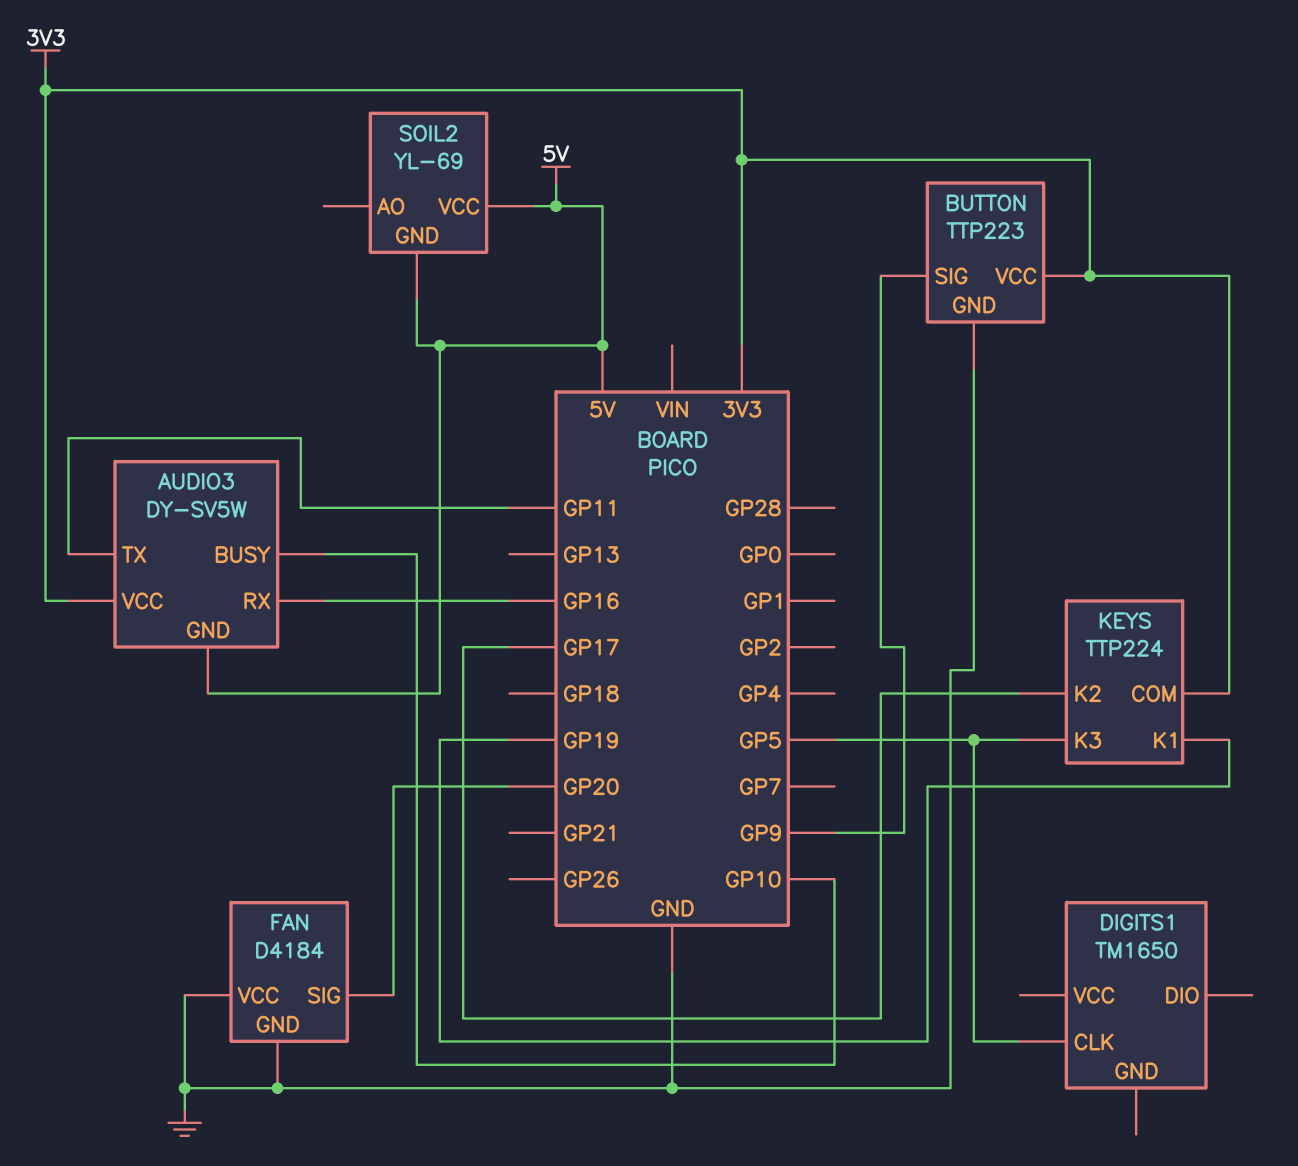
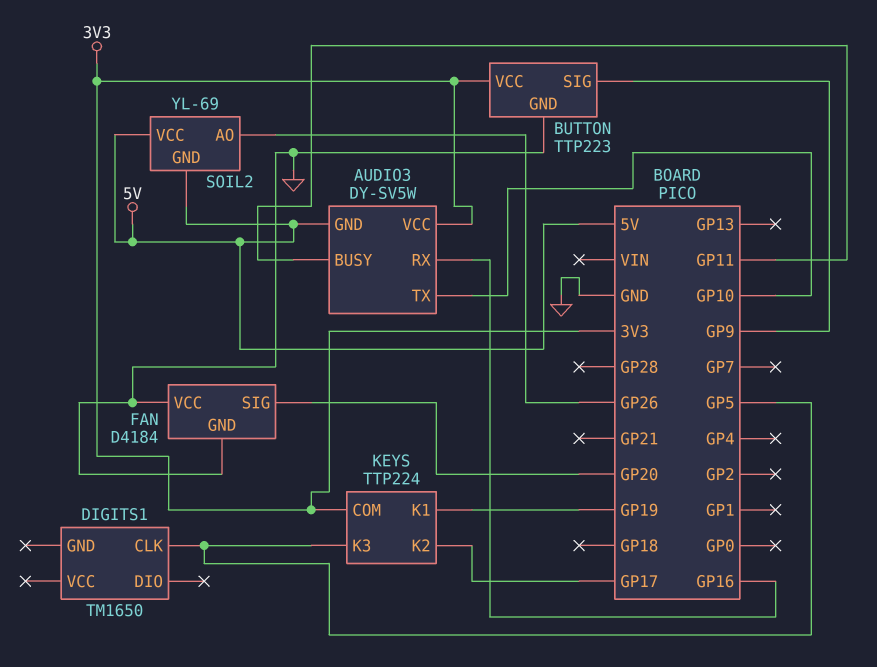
AUDIO3 pin BUSY: GP10 -> GP11
AUDIO3 pin TX: GP11 -> GP10
SOIL2 pin AO: none -> GP26

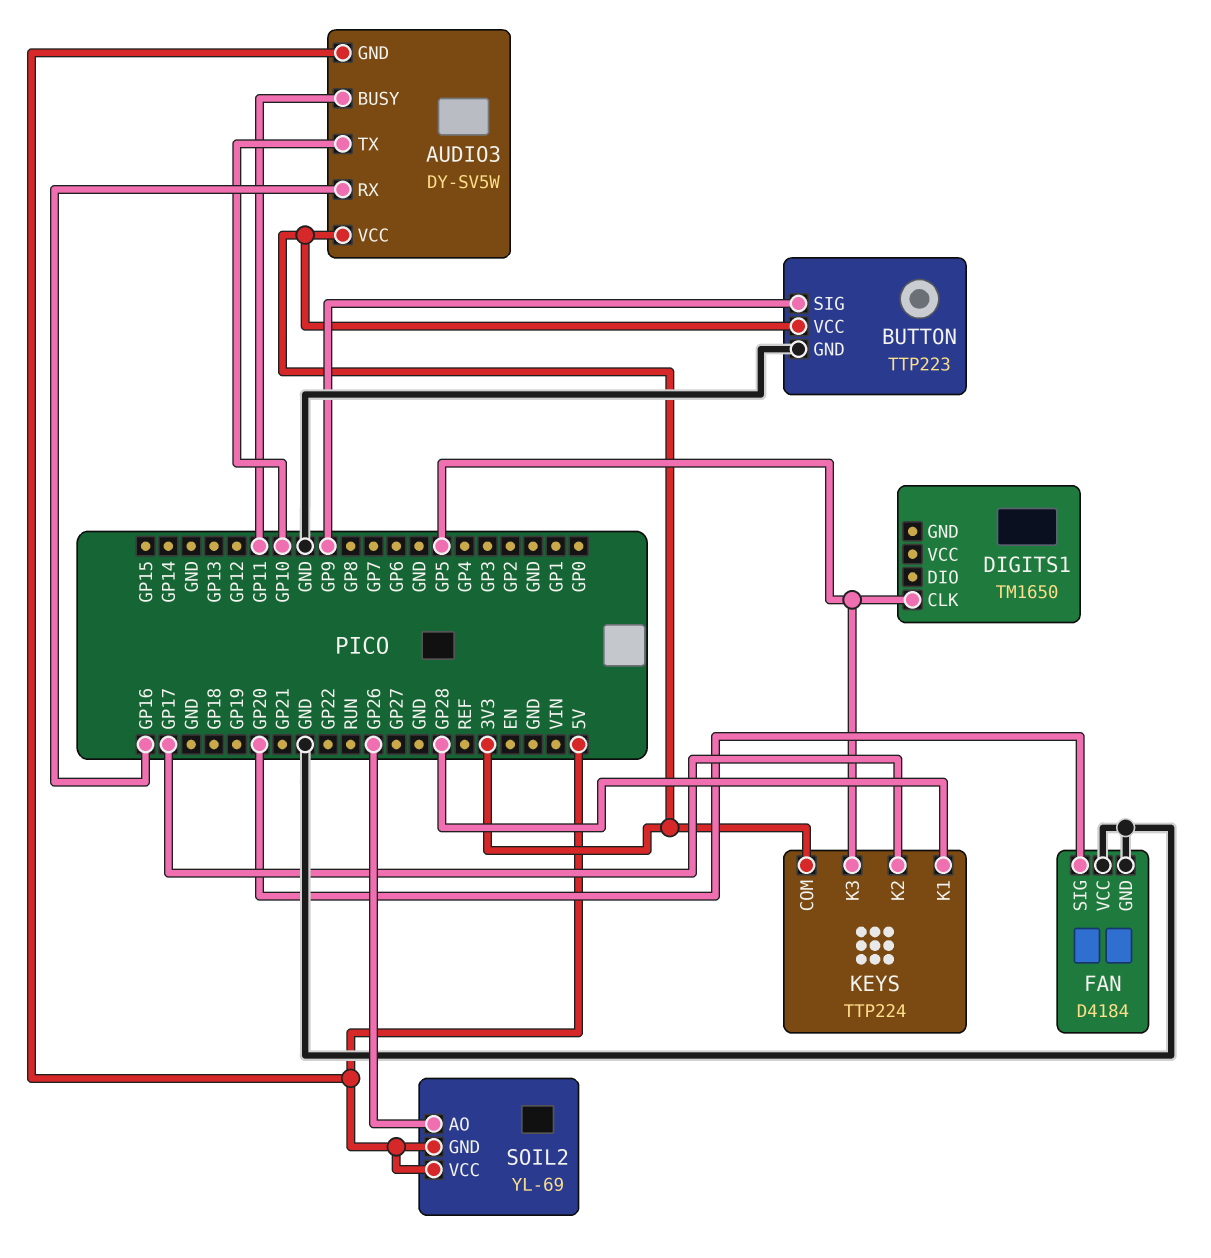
KEYS pin K1: GP19 -> GP28

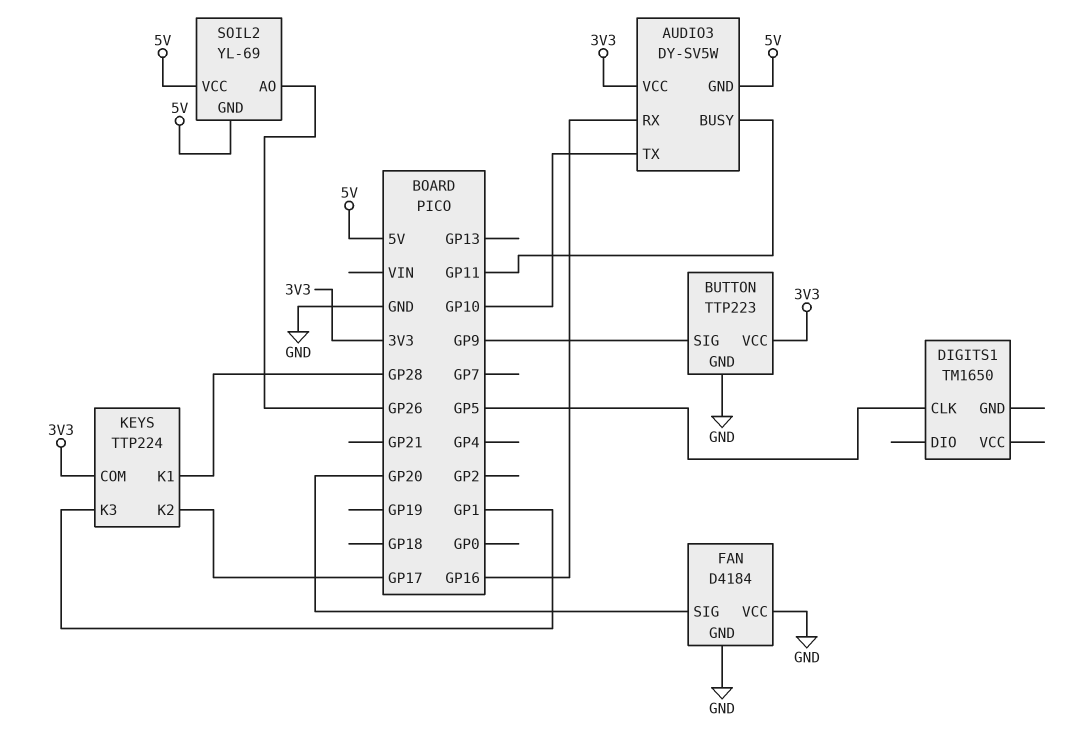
KEYS pin K3: GP5 -> GP1

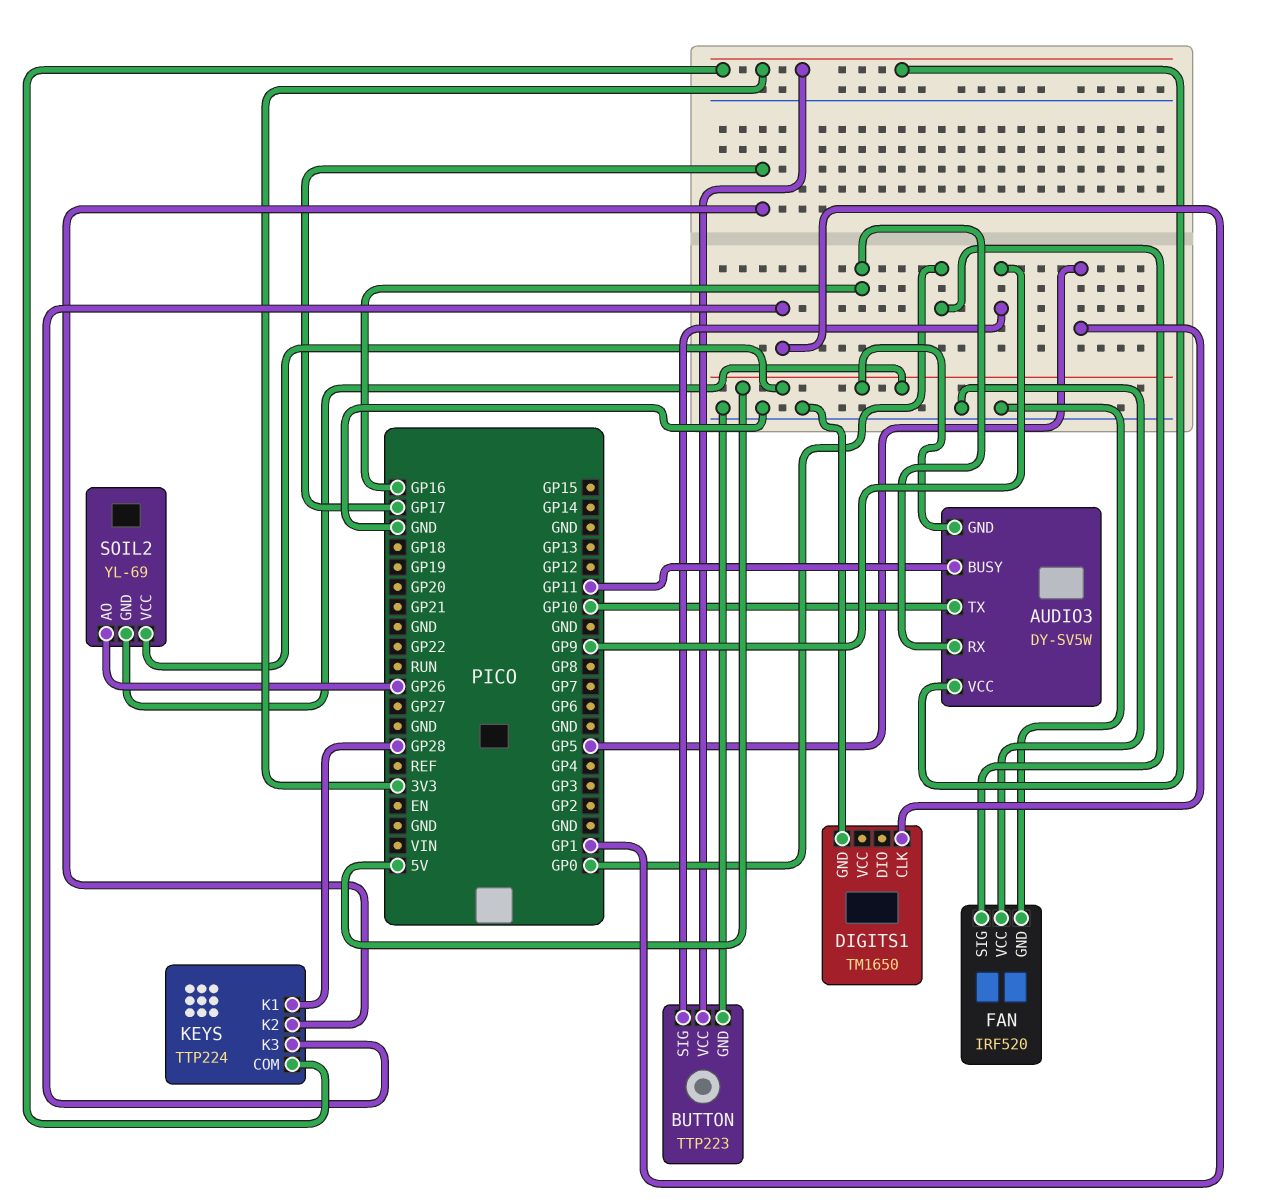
DIGITS1 pin GND: none -> GND
FAN: D4184 -> IRF520
FAN pin SIG: GP20 -> GP0

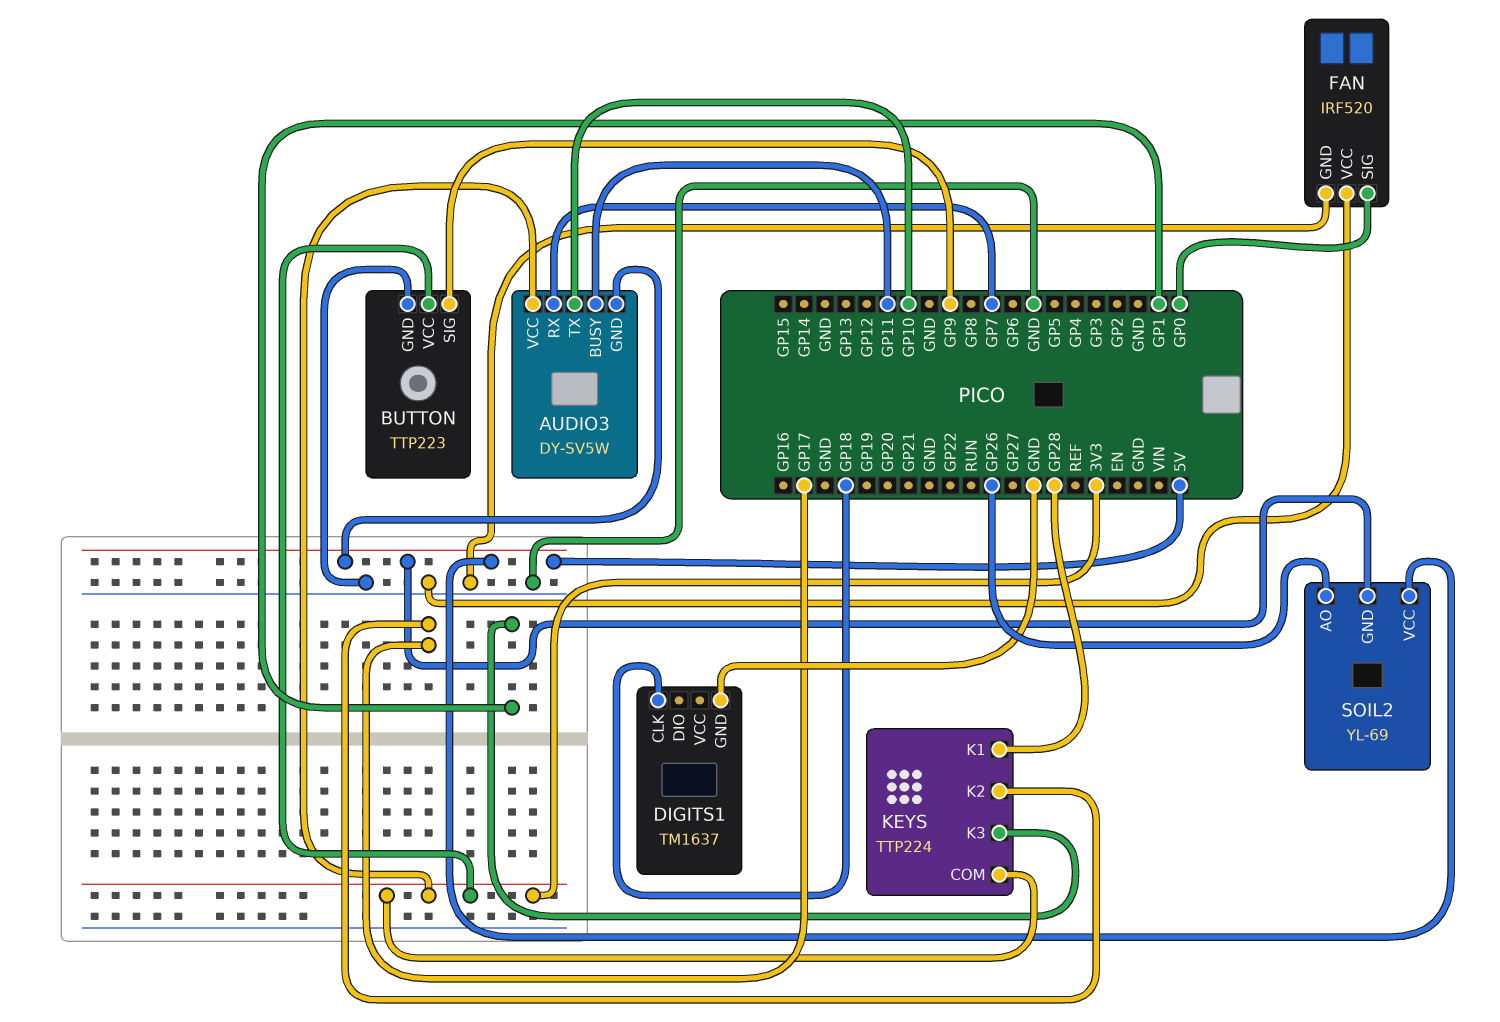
AUDIO3 pin RX: GP16 -> GP7
DIGITS1: TM1650 -> TM1637
DIGITS1 pin CLK: GP5 -> GP18

